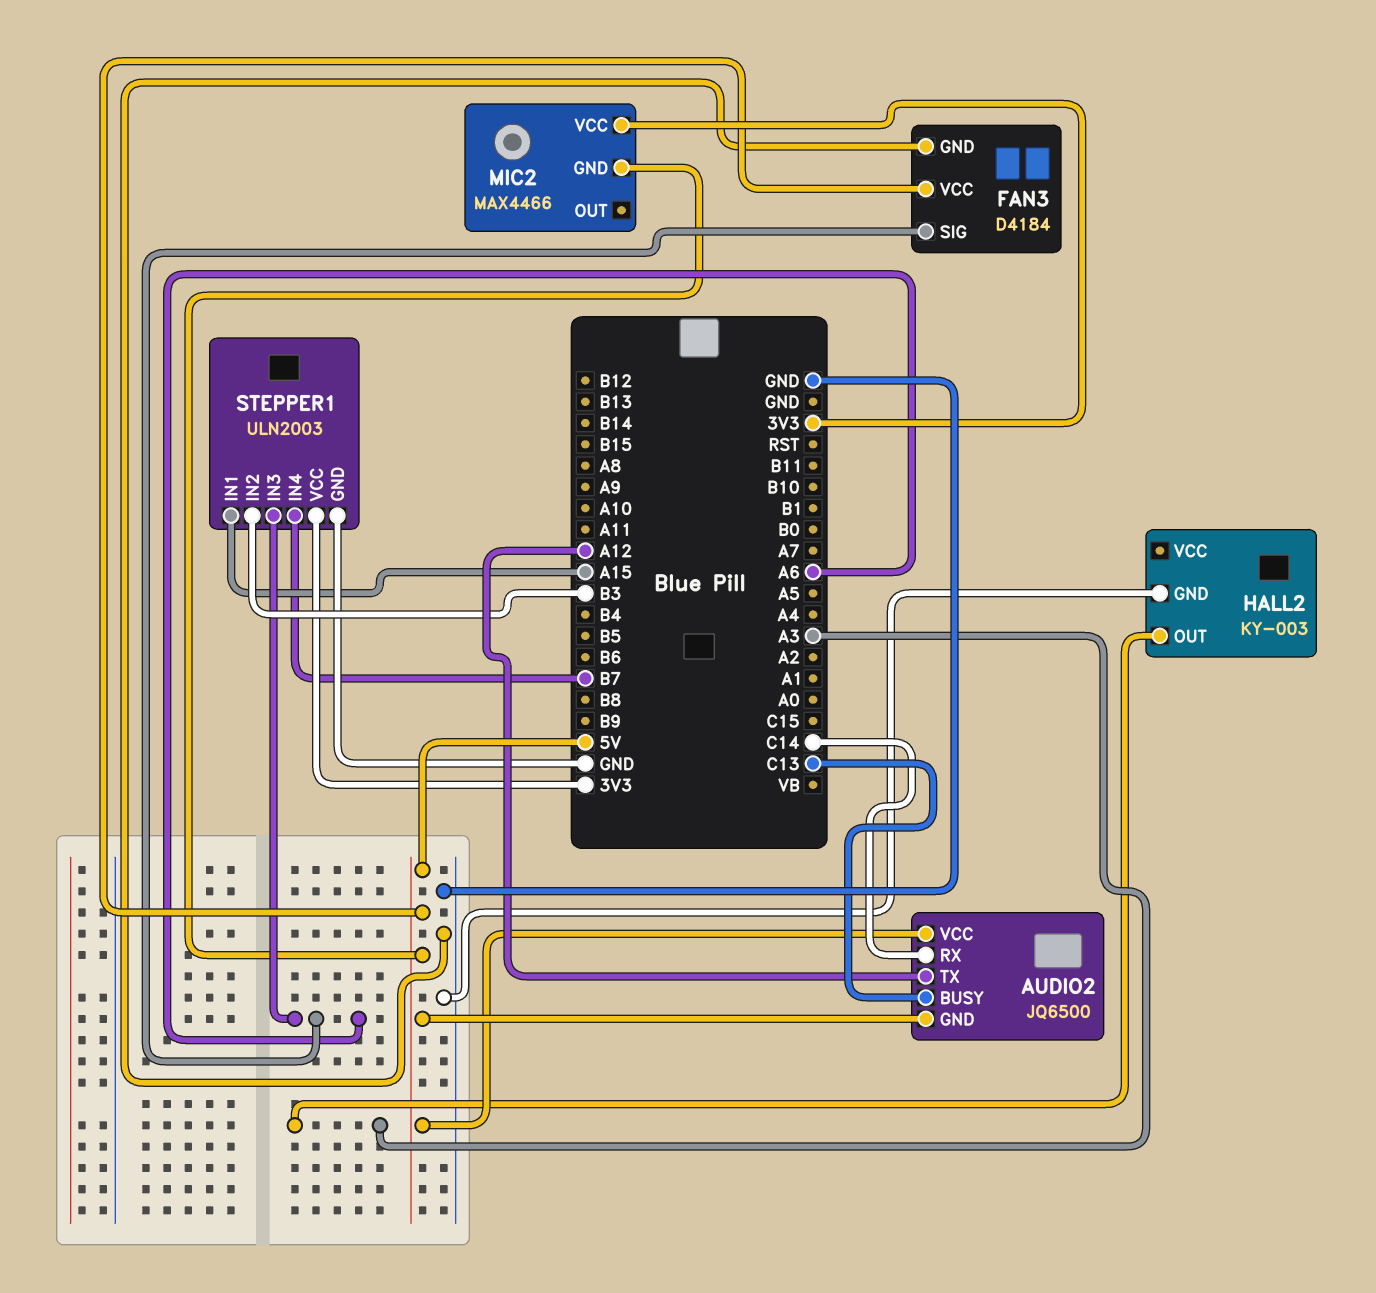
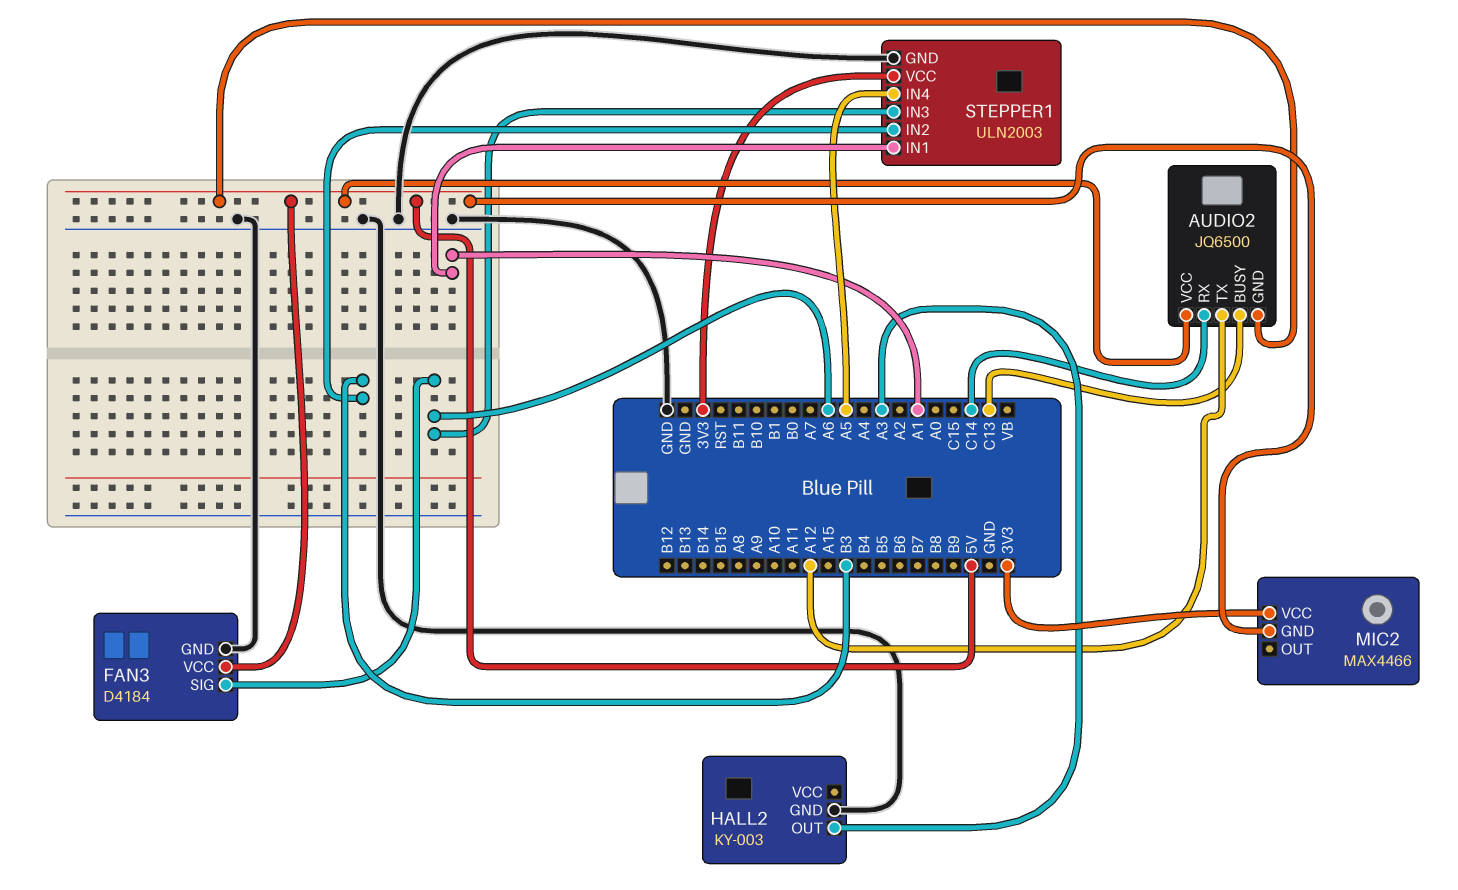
STEPPER1 pin IN1: A15 -> A1
STEPPER1 pin IN4: B7 -> A5

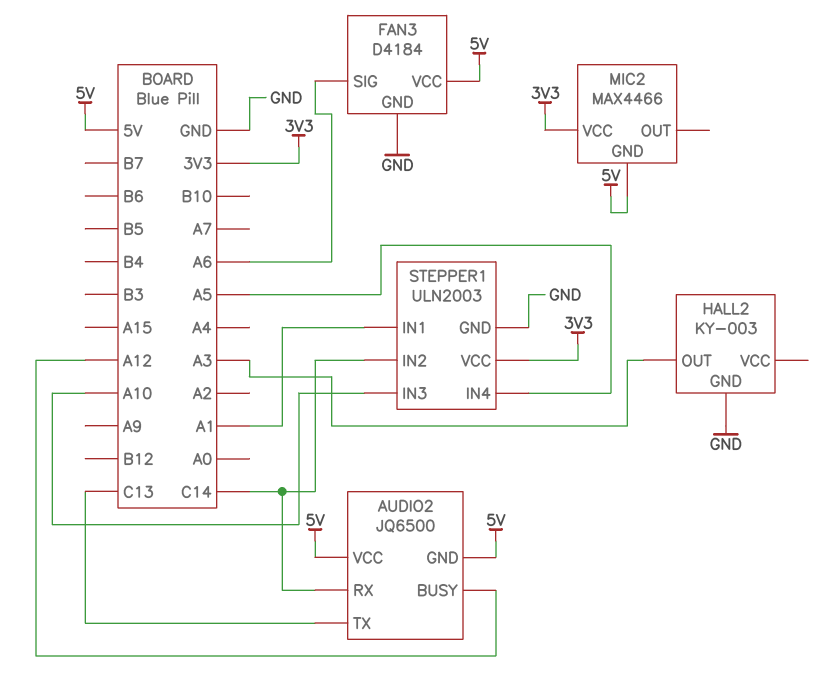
AUDIO2 pin BUSY: C13 -> A12
AUDIO2 pin TX: A12 -> C13
STEPPER1 pin IN2: B3 -> C14
STEPPER1 pin IN3: A6 -> A10

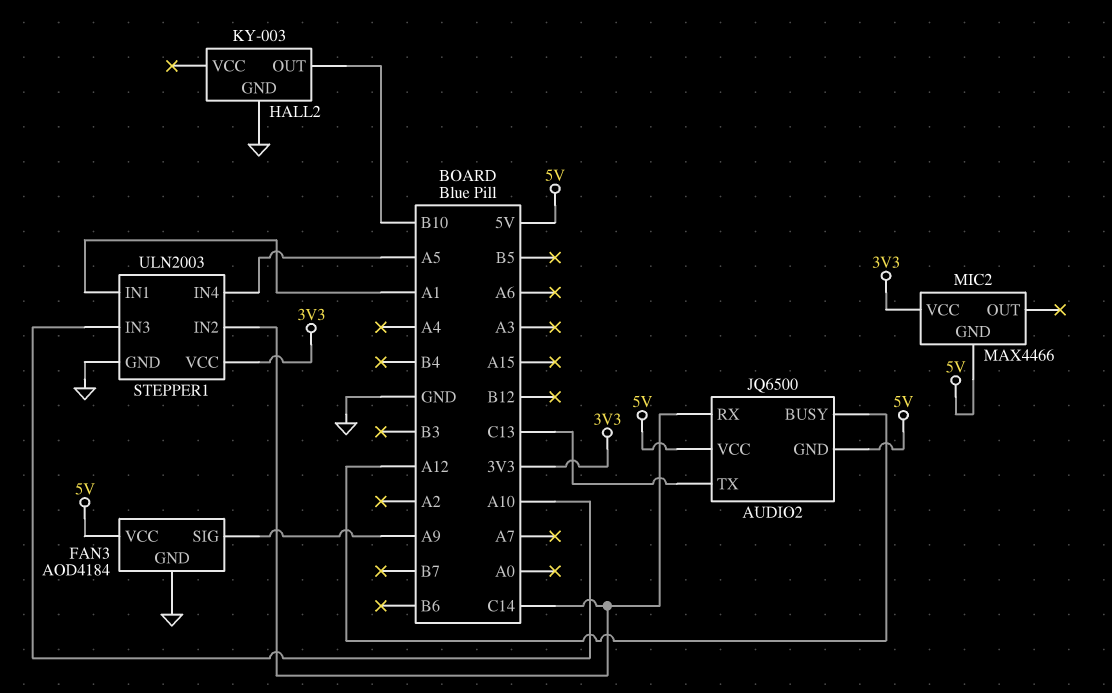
FAN3: D4184 -> AOD4184
FAN3 pin SIG: A6 -> A9
HALL2 pin OUT: A3 -> B10

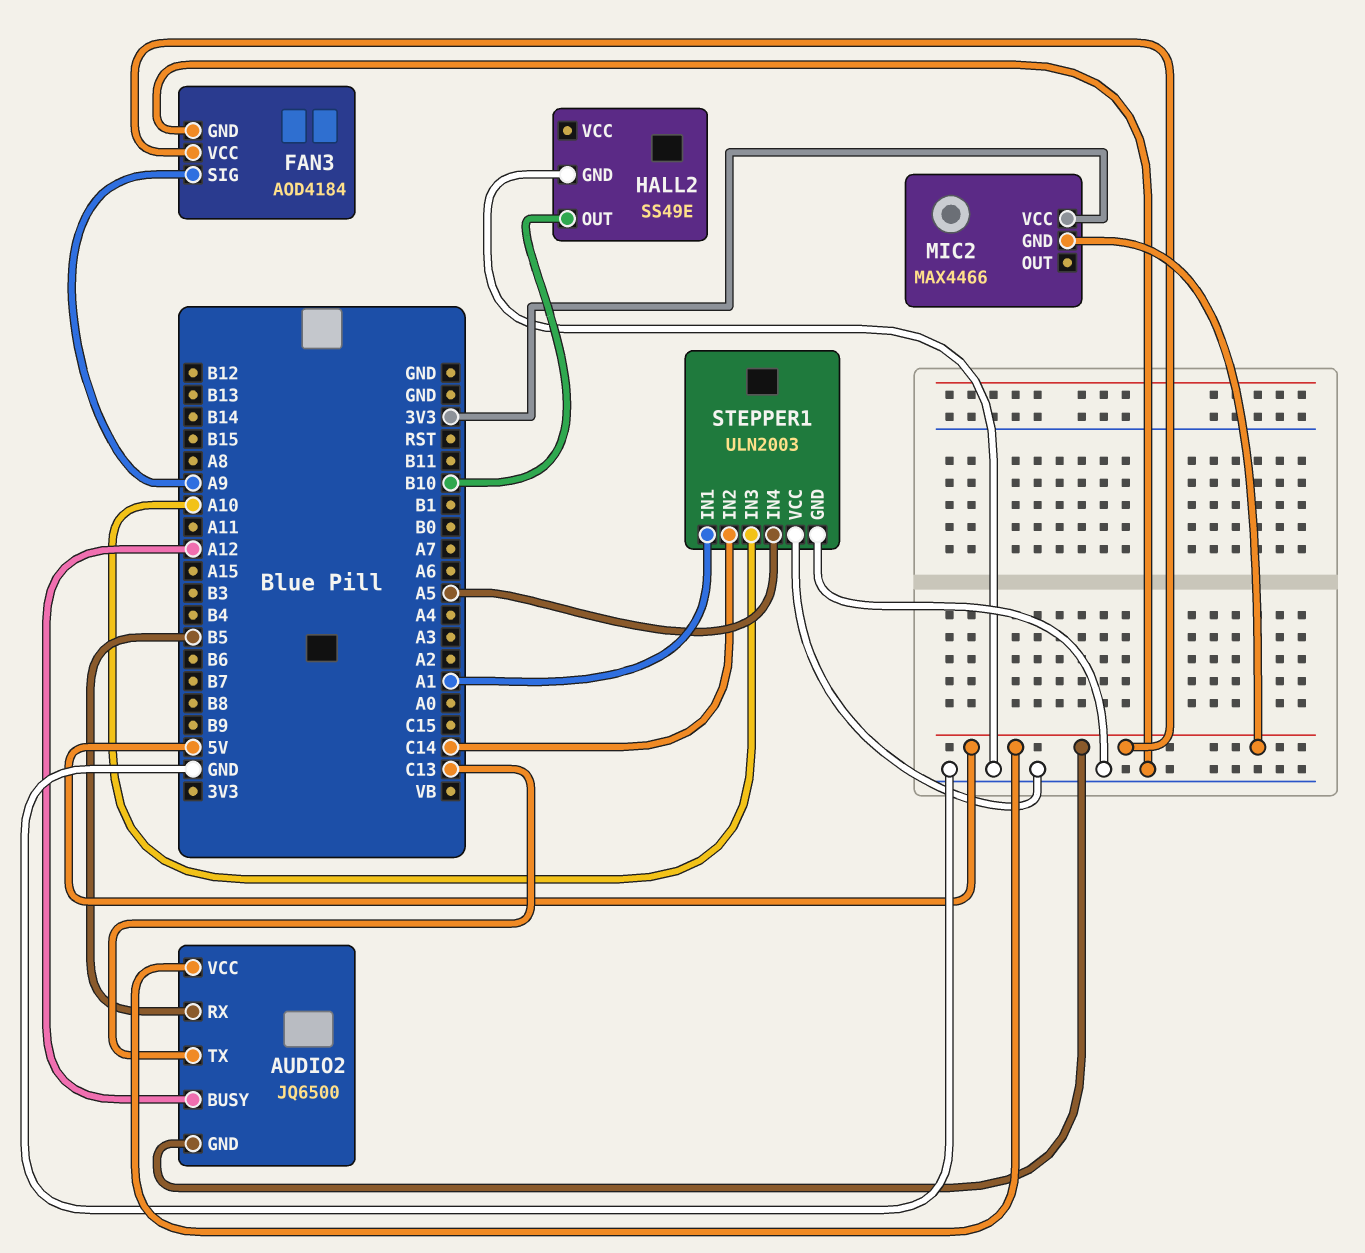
AUDIO2 pin RX: C14 -> B5
HALL2: KY-003 -> SS49E
STEPPER1 pin VCC: 3V3 -> GND

